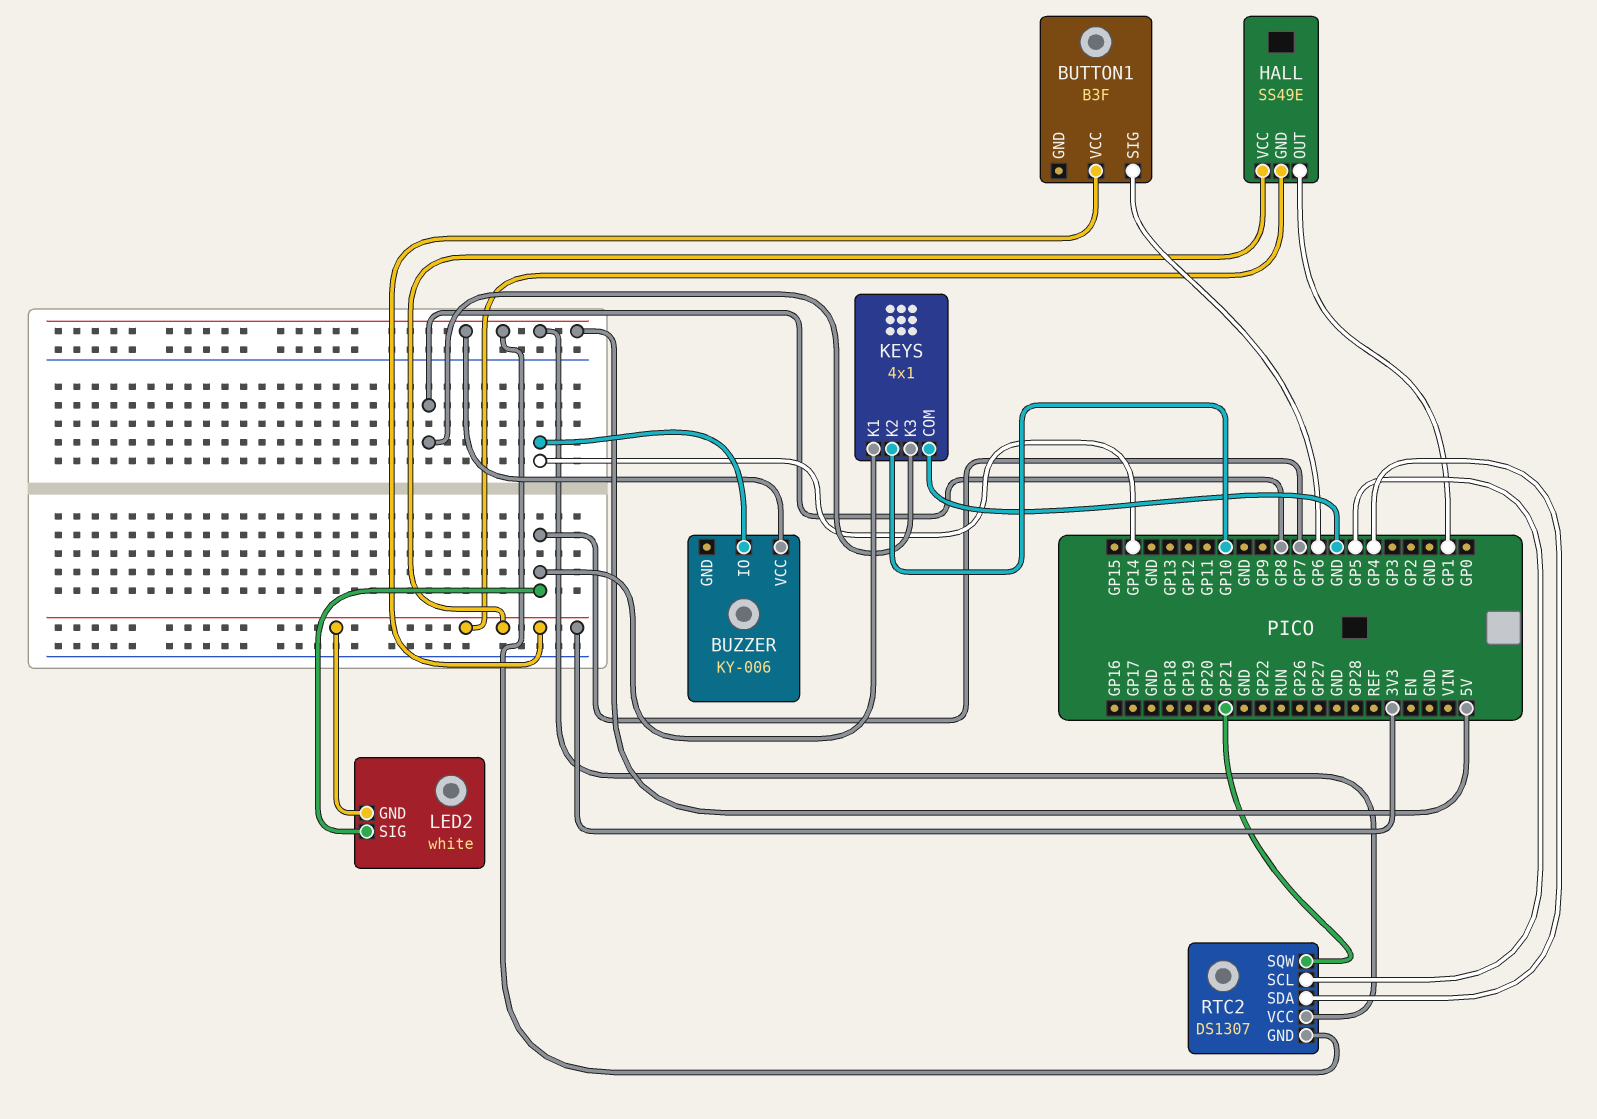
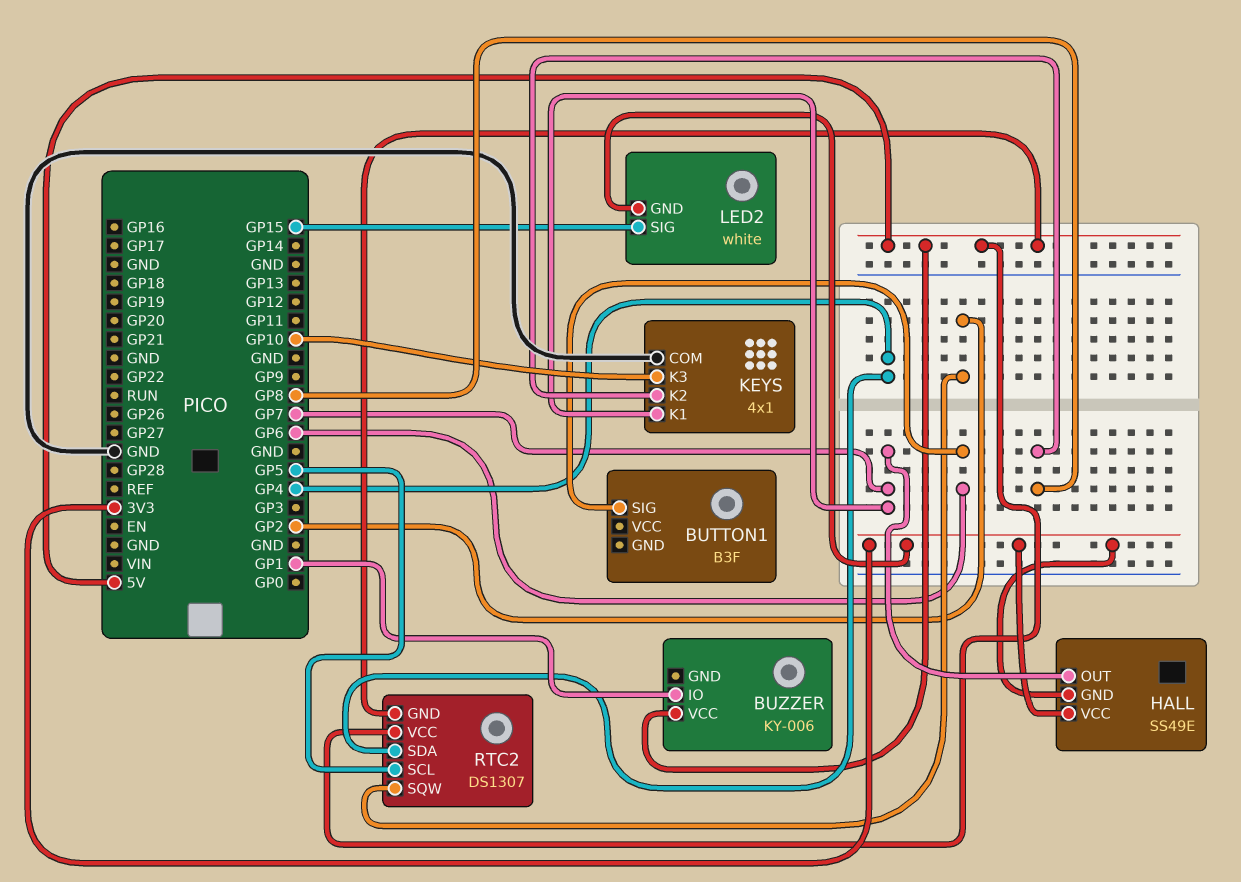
BUTTON1 pin VCC: 3V3 -> none
BUZZER pin IO: GP14 -> GP1
HALL pin OUT: GP1 -> GP7
KEYS pin K2: GP10 -> GP8
KEYS pin K3: GP8 -> GP10
LED2 pin SIG: GP7 -> GP15
RTC2 pin SQW: GP21 -> GP2

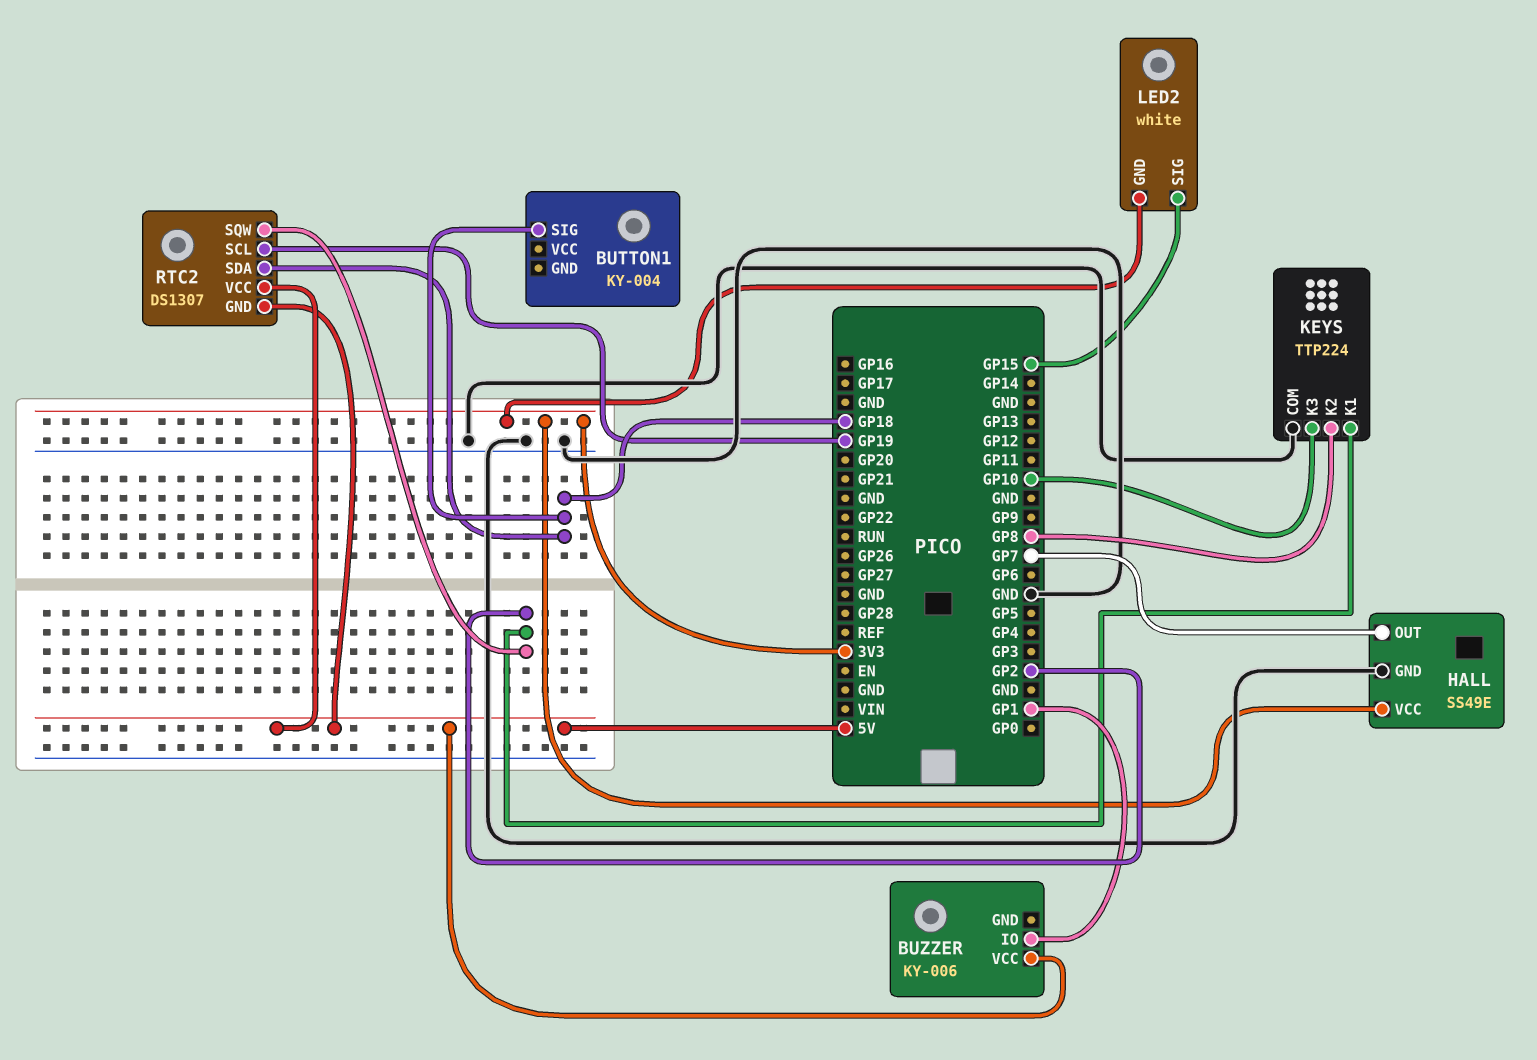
BUTTON1: B3F -> KY-004
BUTTON1 pin SIG: GP6 -> GP18
HALL pin GND: 3V3 -> GND
KEYS: 4x1 -> TTP224
KEYS pin K1: GP7 -> GP2
RTC2 pin SCL: GP5 -> GP19
RTC2 pin SDA: GP4 -> GP18

